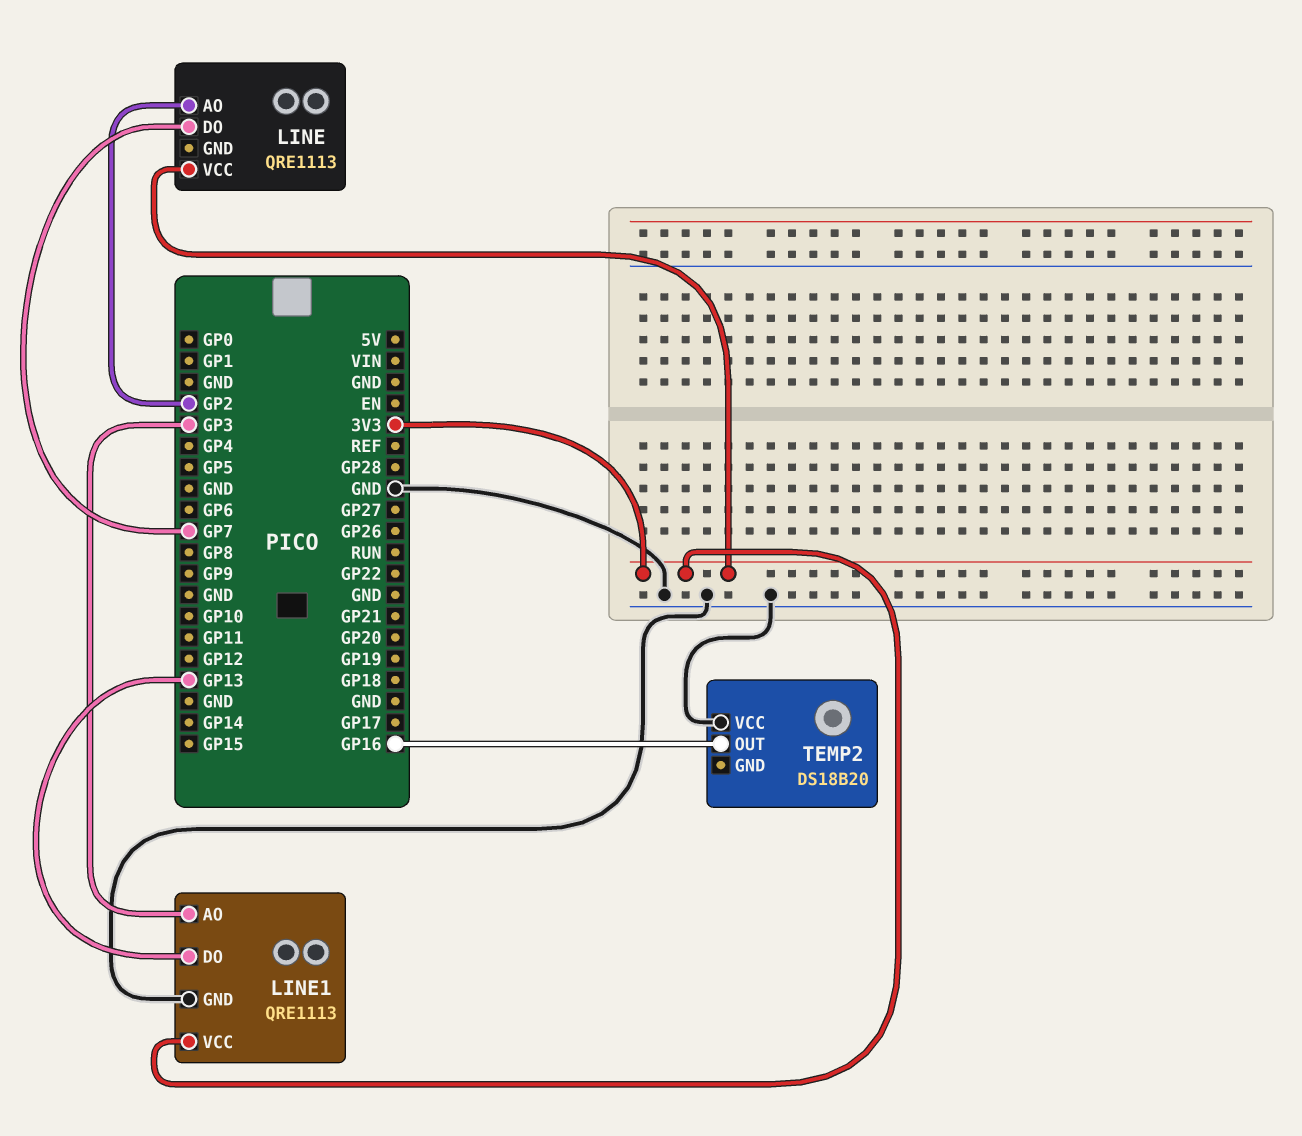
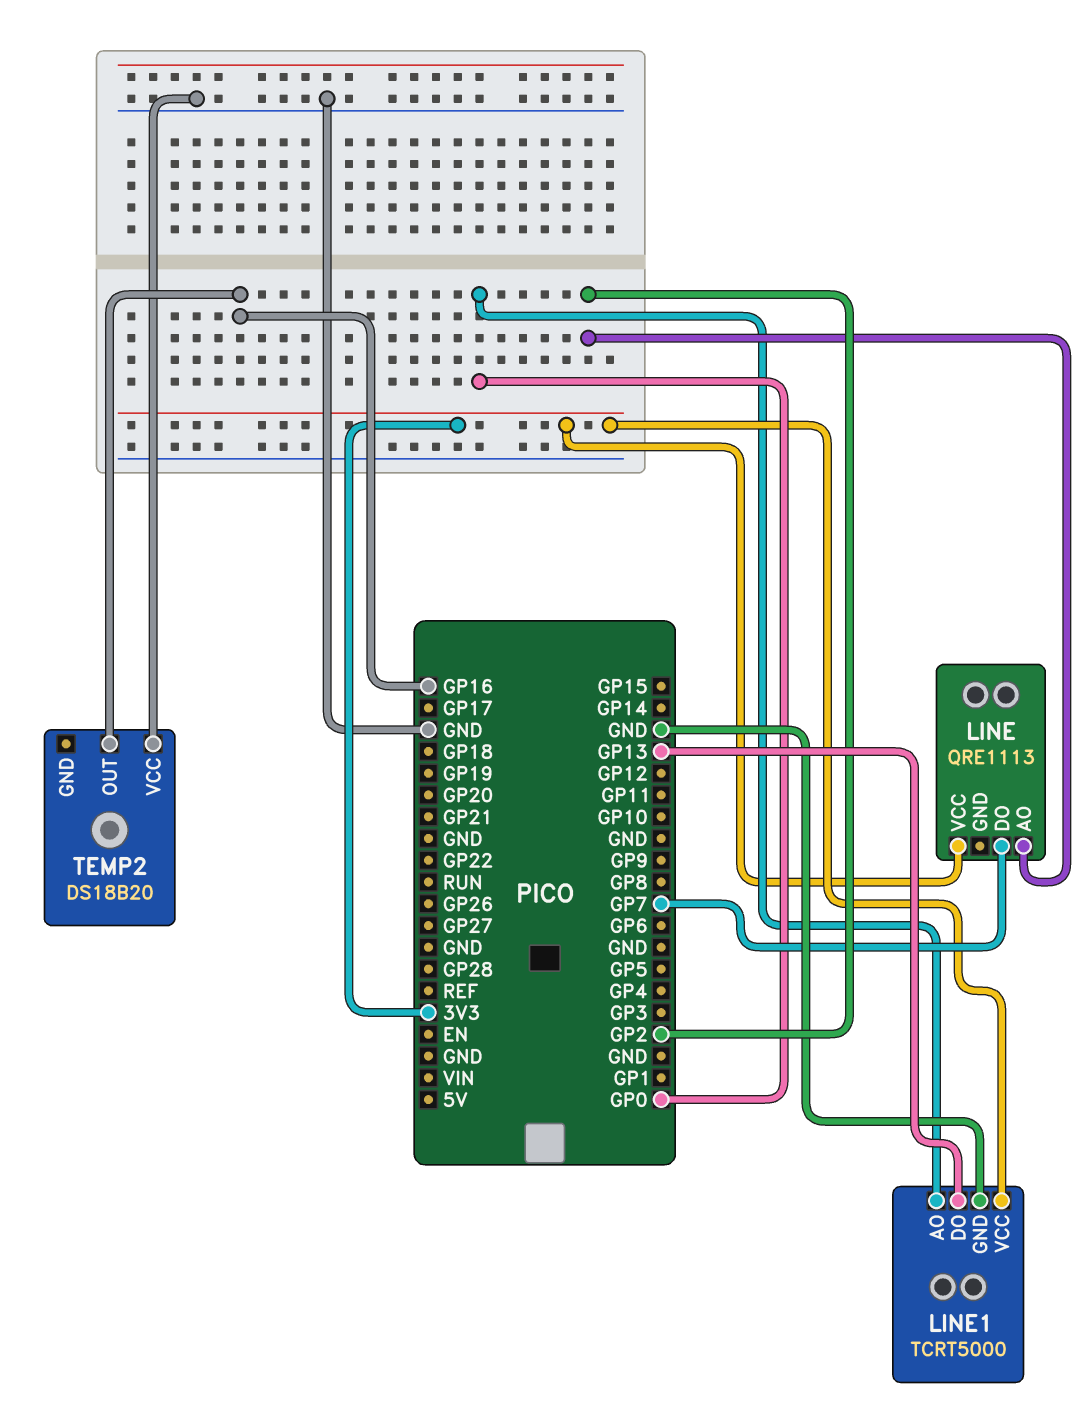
LINE1: QRE1113 -> TCRT5000
LINE1 pin AO: GP3 -> GP0

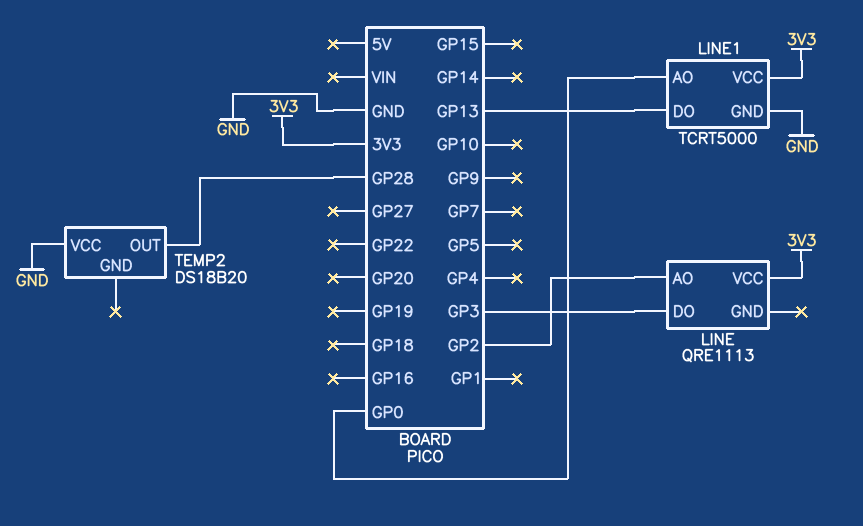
LINE pin DO: GP7 -> GP3
TEMP2 pin OUT: GP16 -> GP28

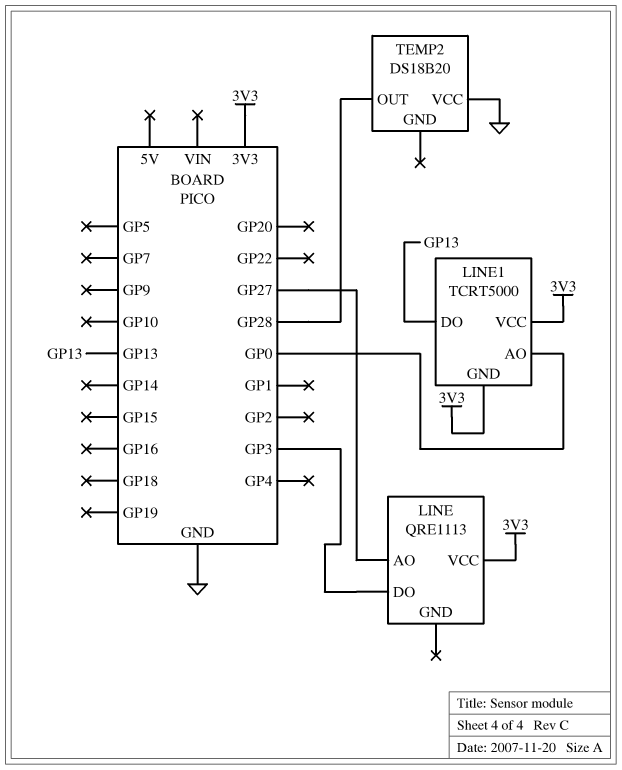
LINE pin AO: GP2 -> GP27
LINE1 pin GND: GND -> 3V3

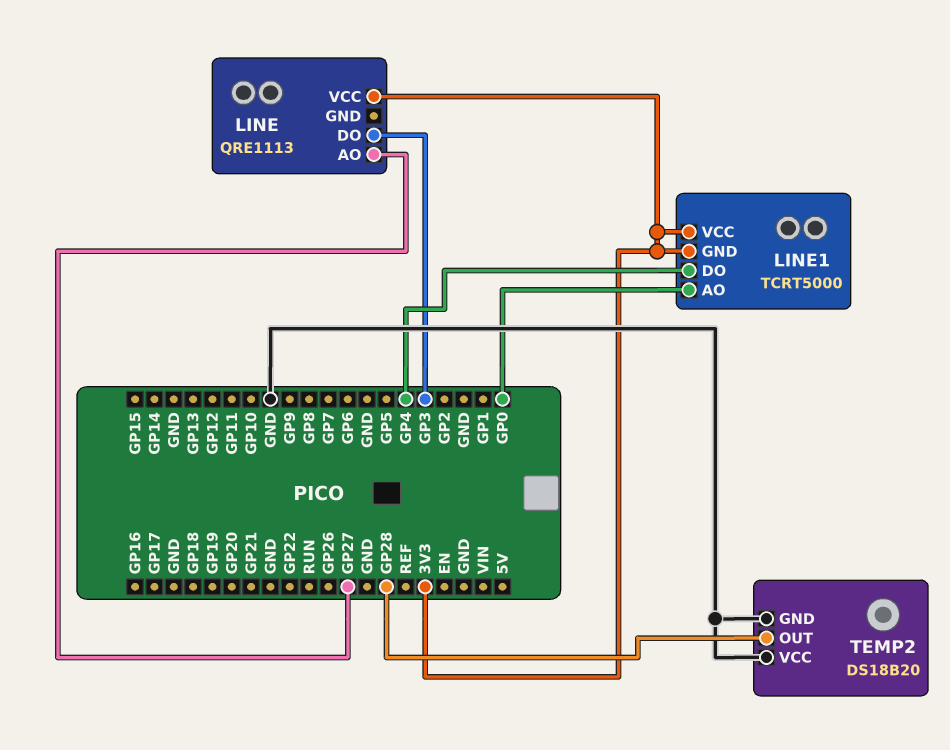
LINE1 pin DO: GP13 -> GP4
TEMP2 pin GND: none -> GND

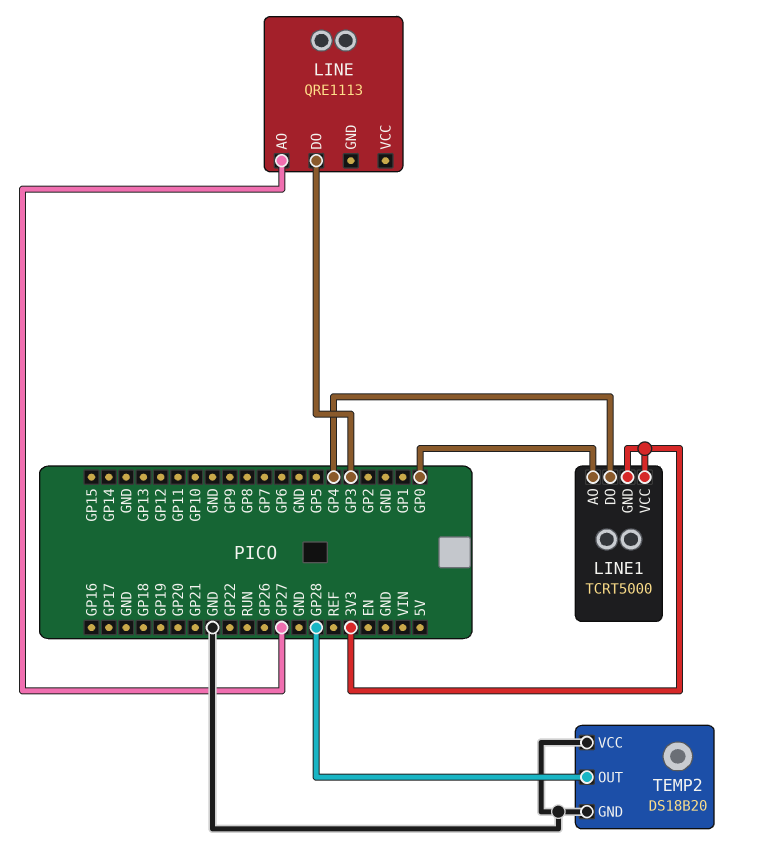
LINE pin VCC: 3V3 -> none

